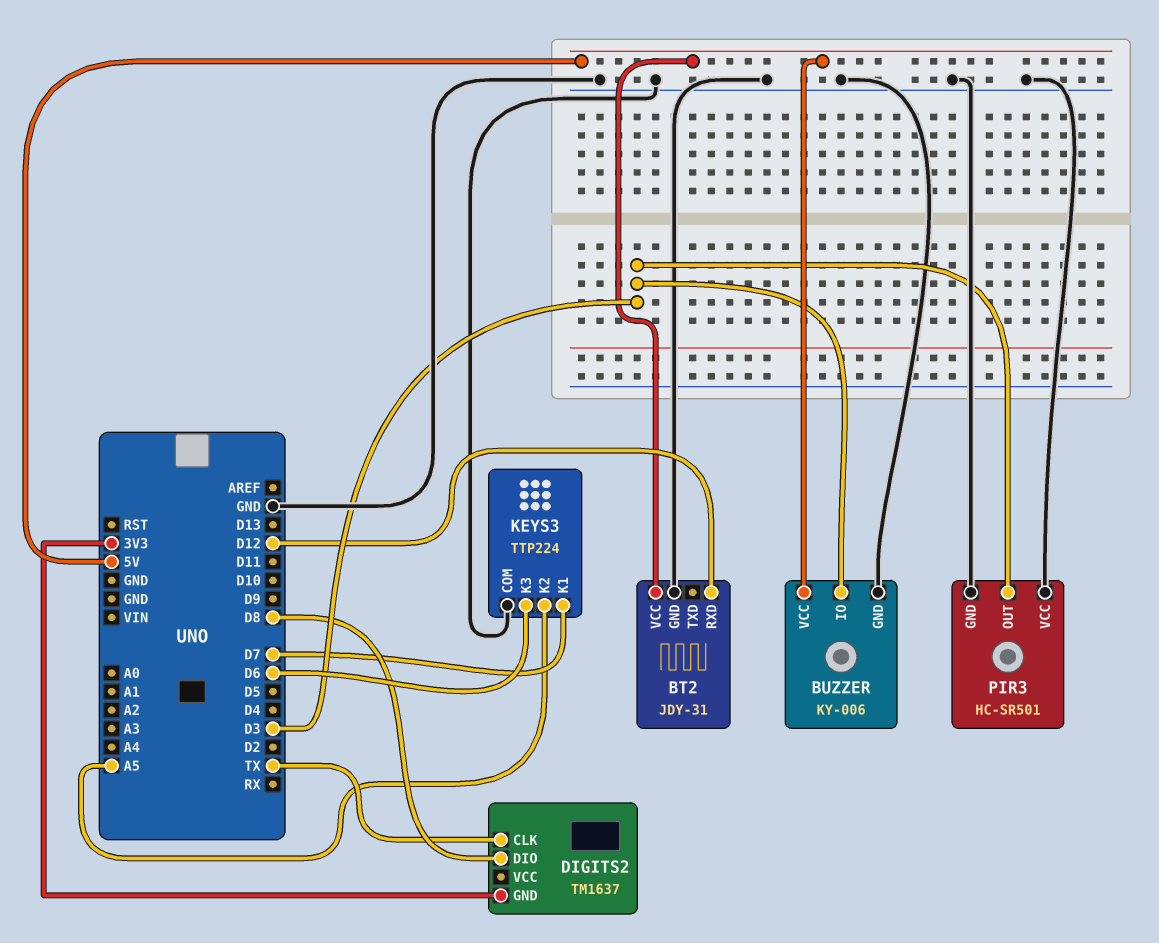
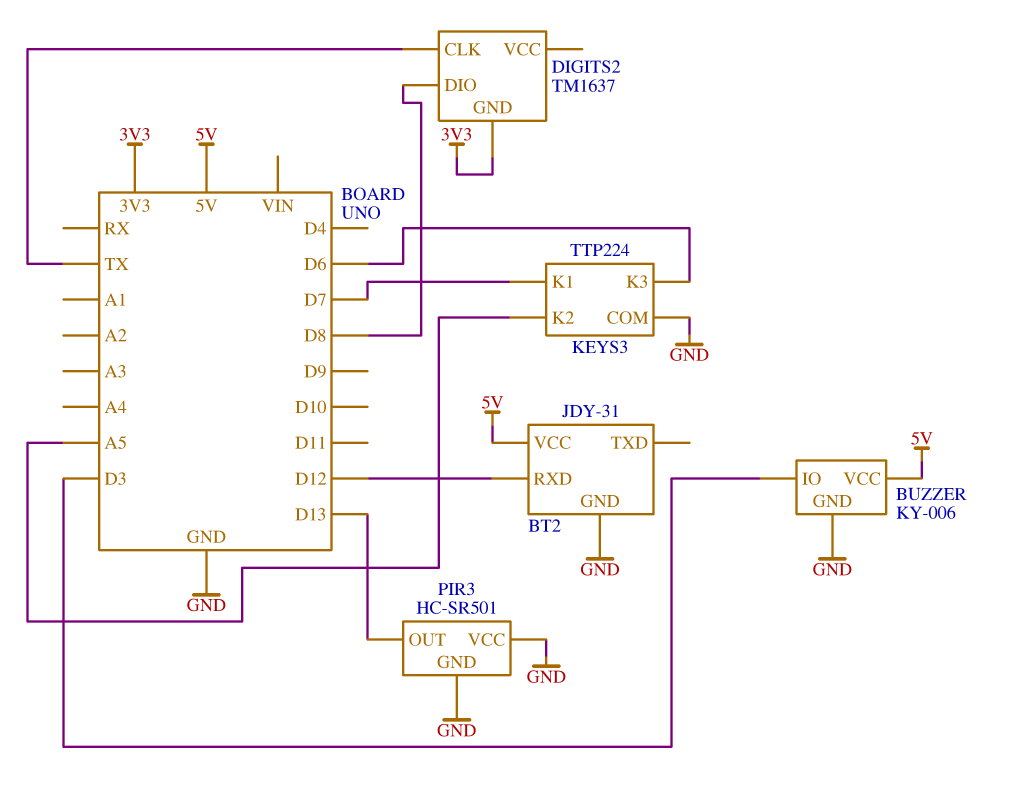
PIR3 pin OUT: D3 -> D13

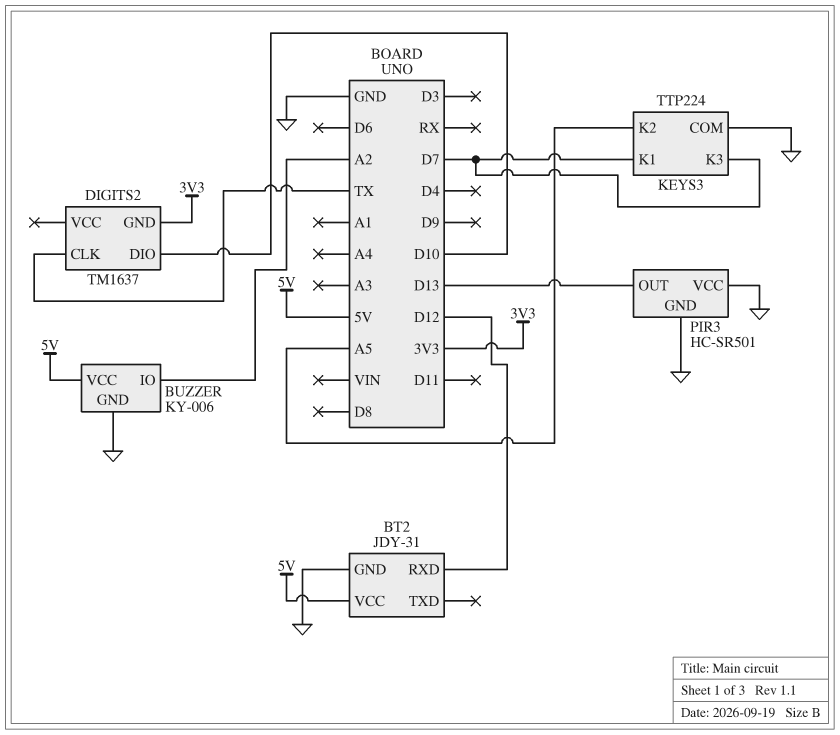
BUZZER pin IO: D3 -> A2
DIGITS2 pin DIO: D8 -> D10
KEYS3 pin K3: D6 -> D7

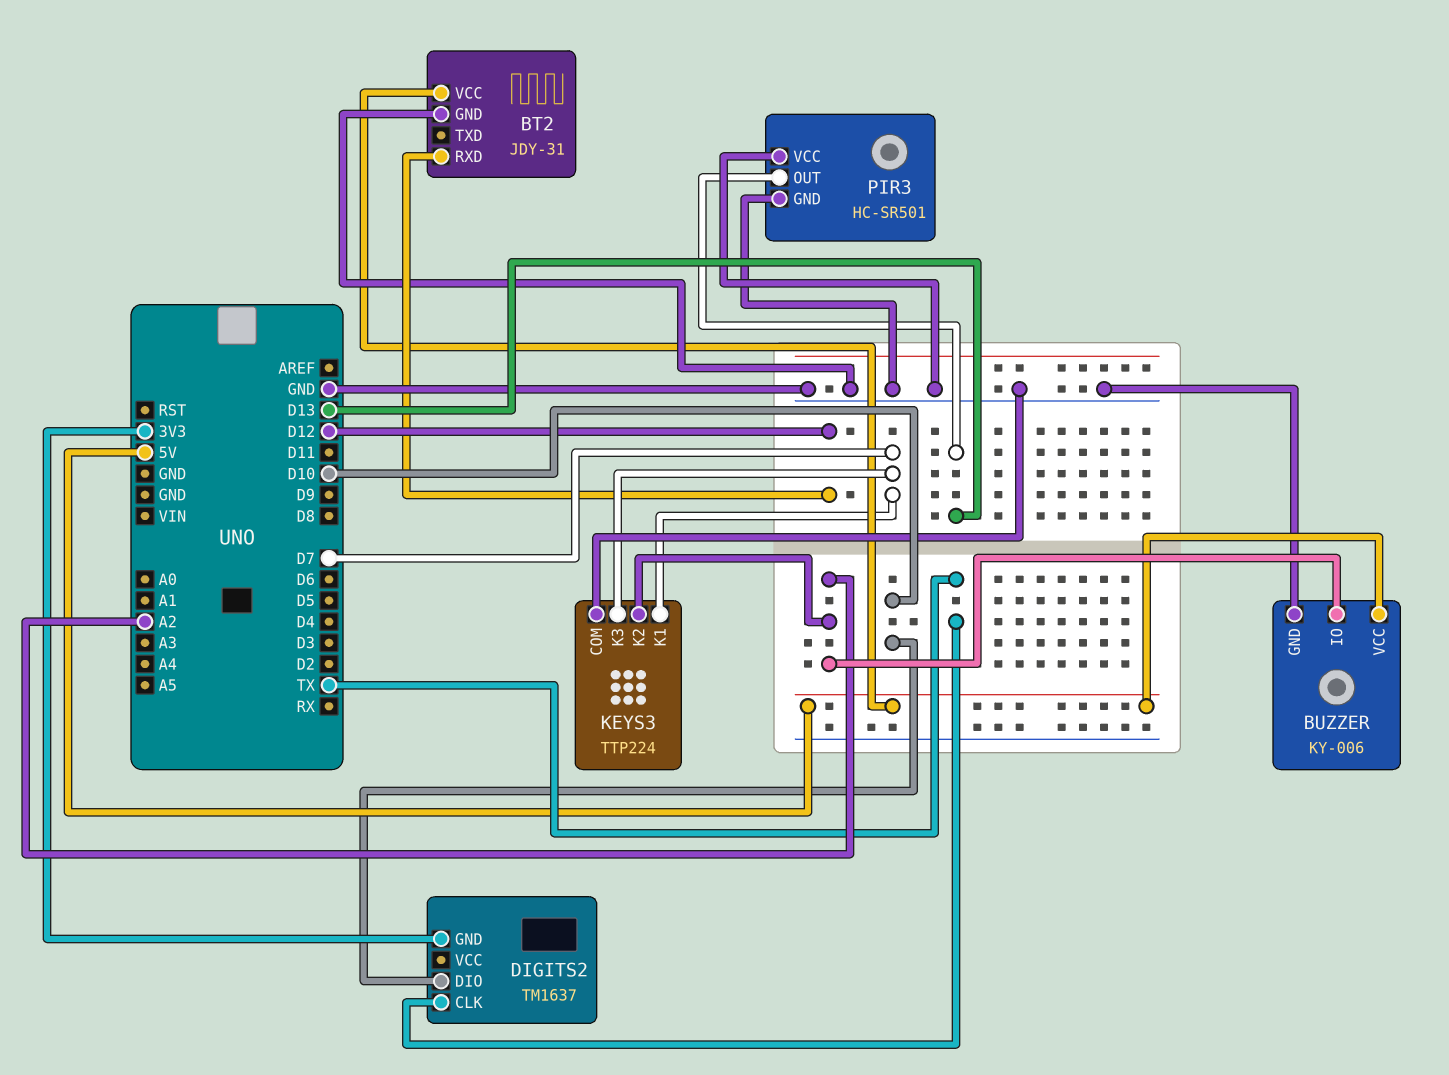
KEYS3 pin K2: A5 -> A2

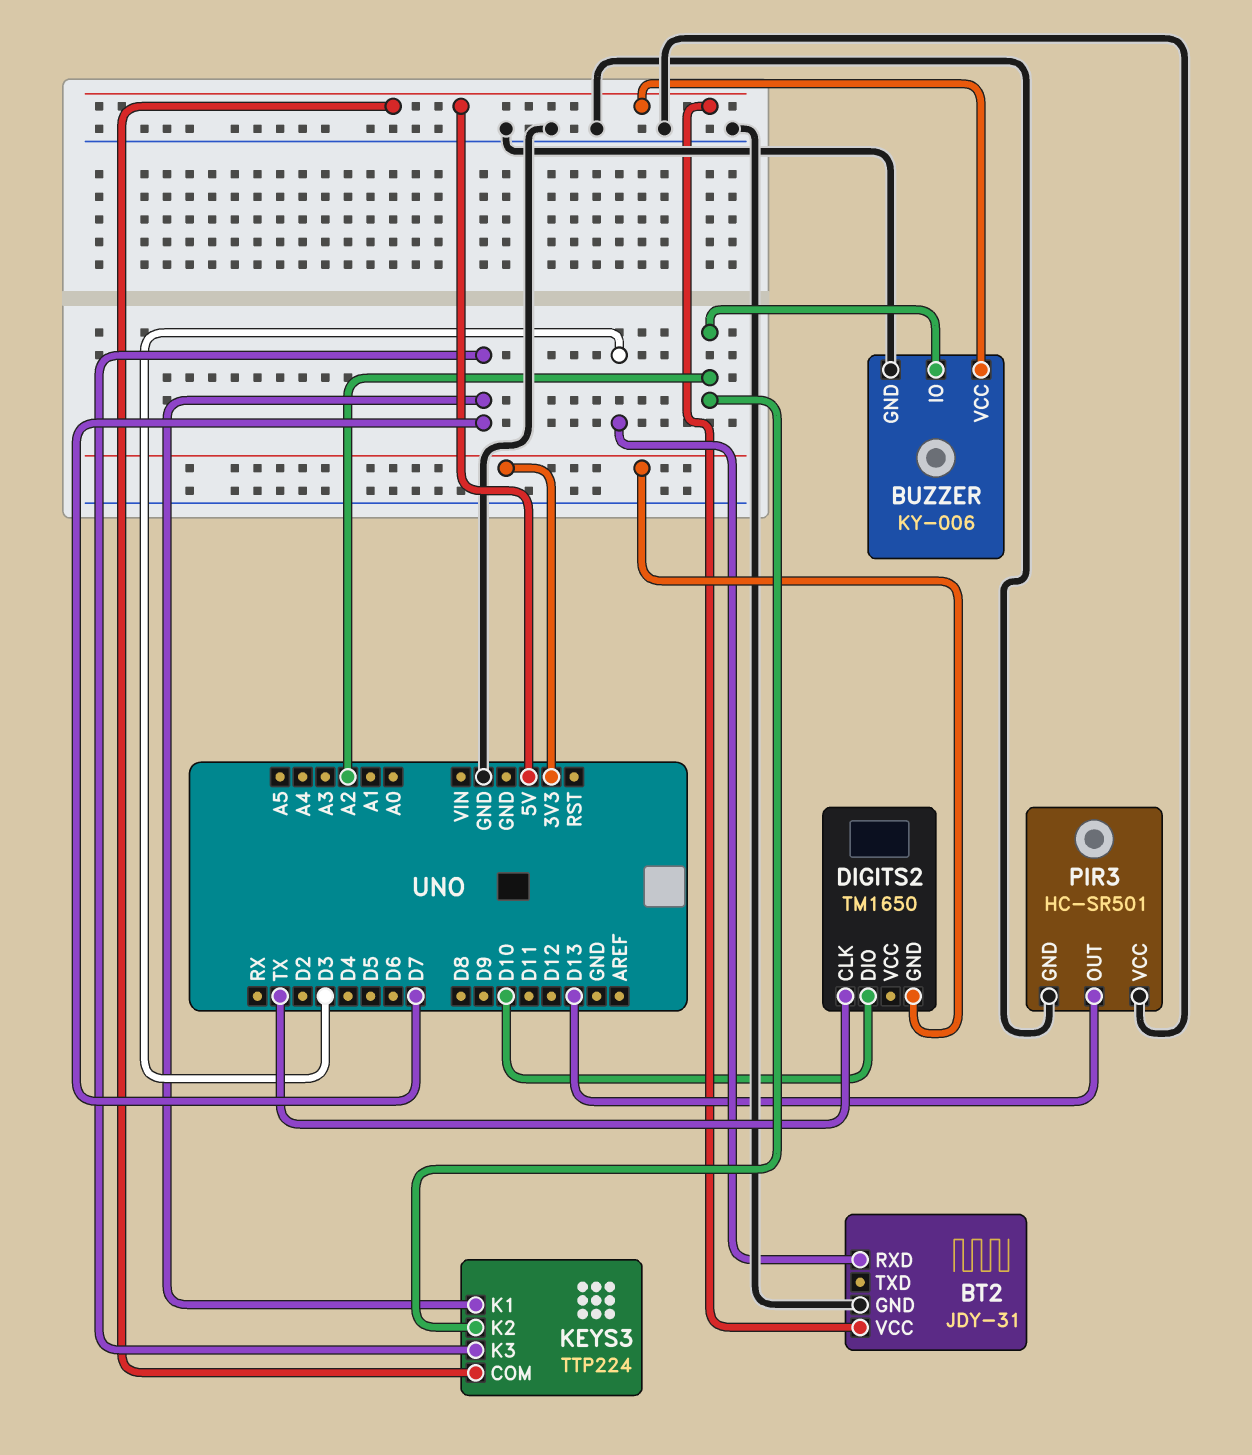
BT2 pin RXD: D12 -> D3
DIGITS2: TM1637 -> TM1650
KEYS3 pin COM: GND -> 5V

